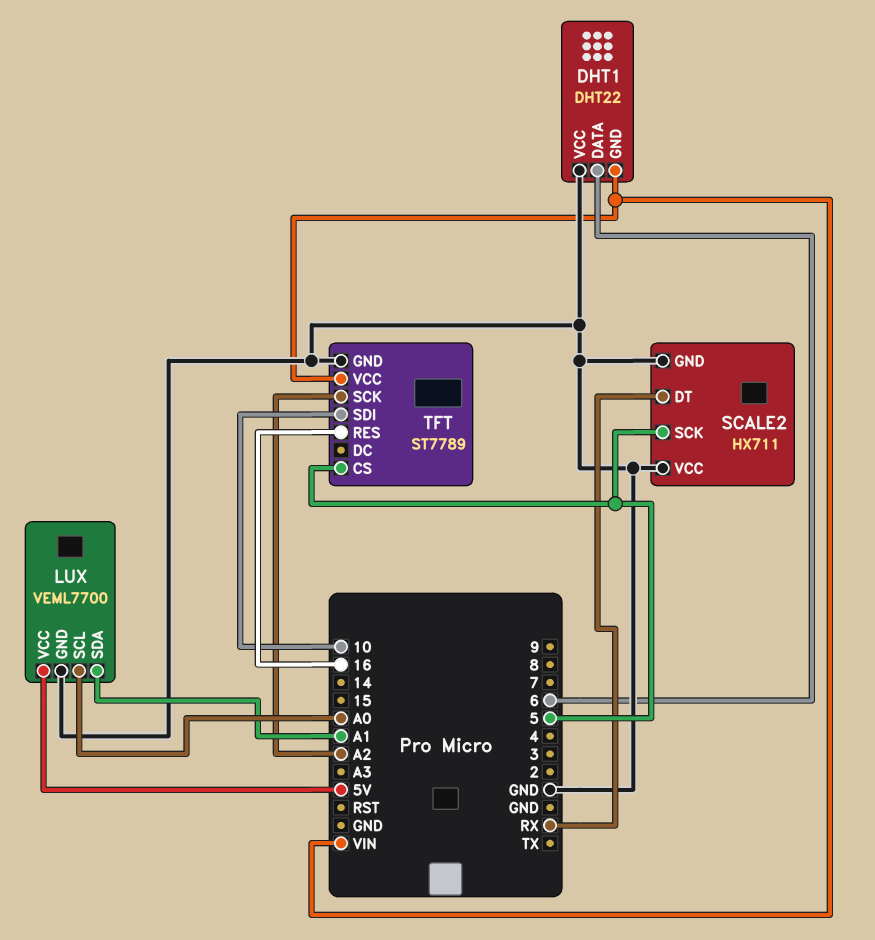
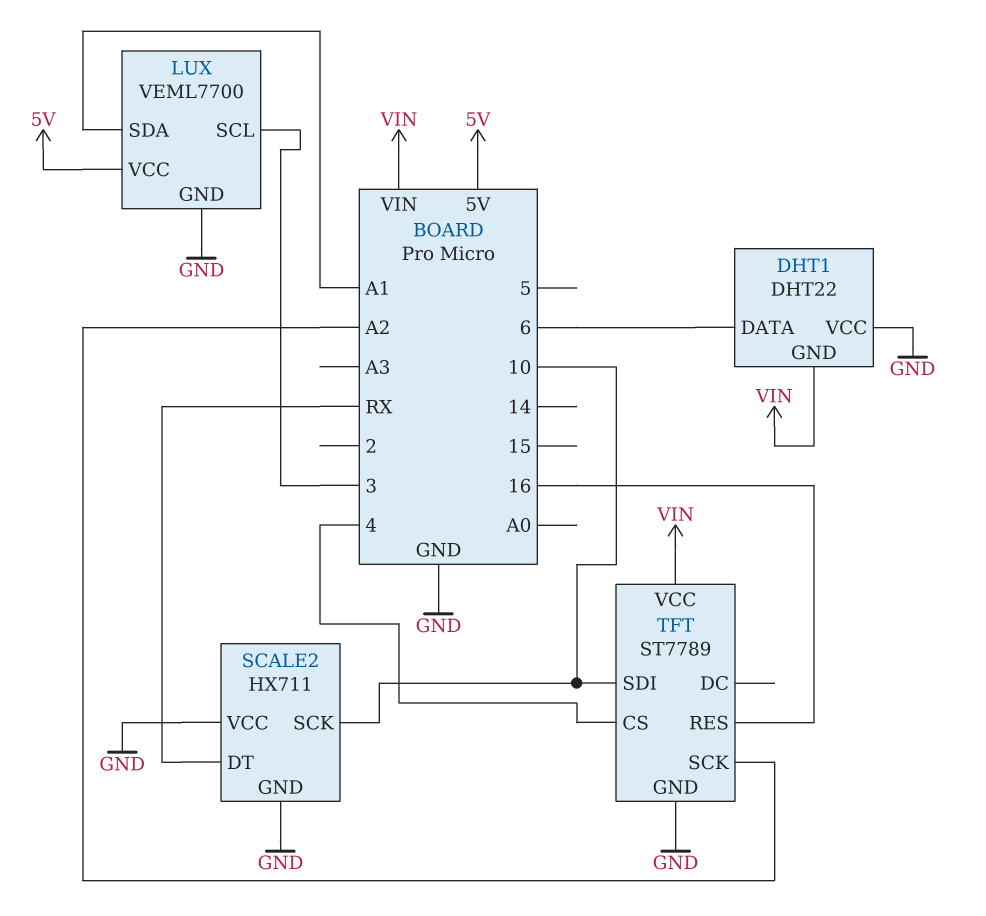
LUX pin SCL: A0 -> 3
SCALE2 pin SCK: 5 -> 10
TFT pin CS: 5 -> 4

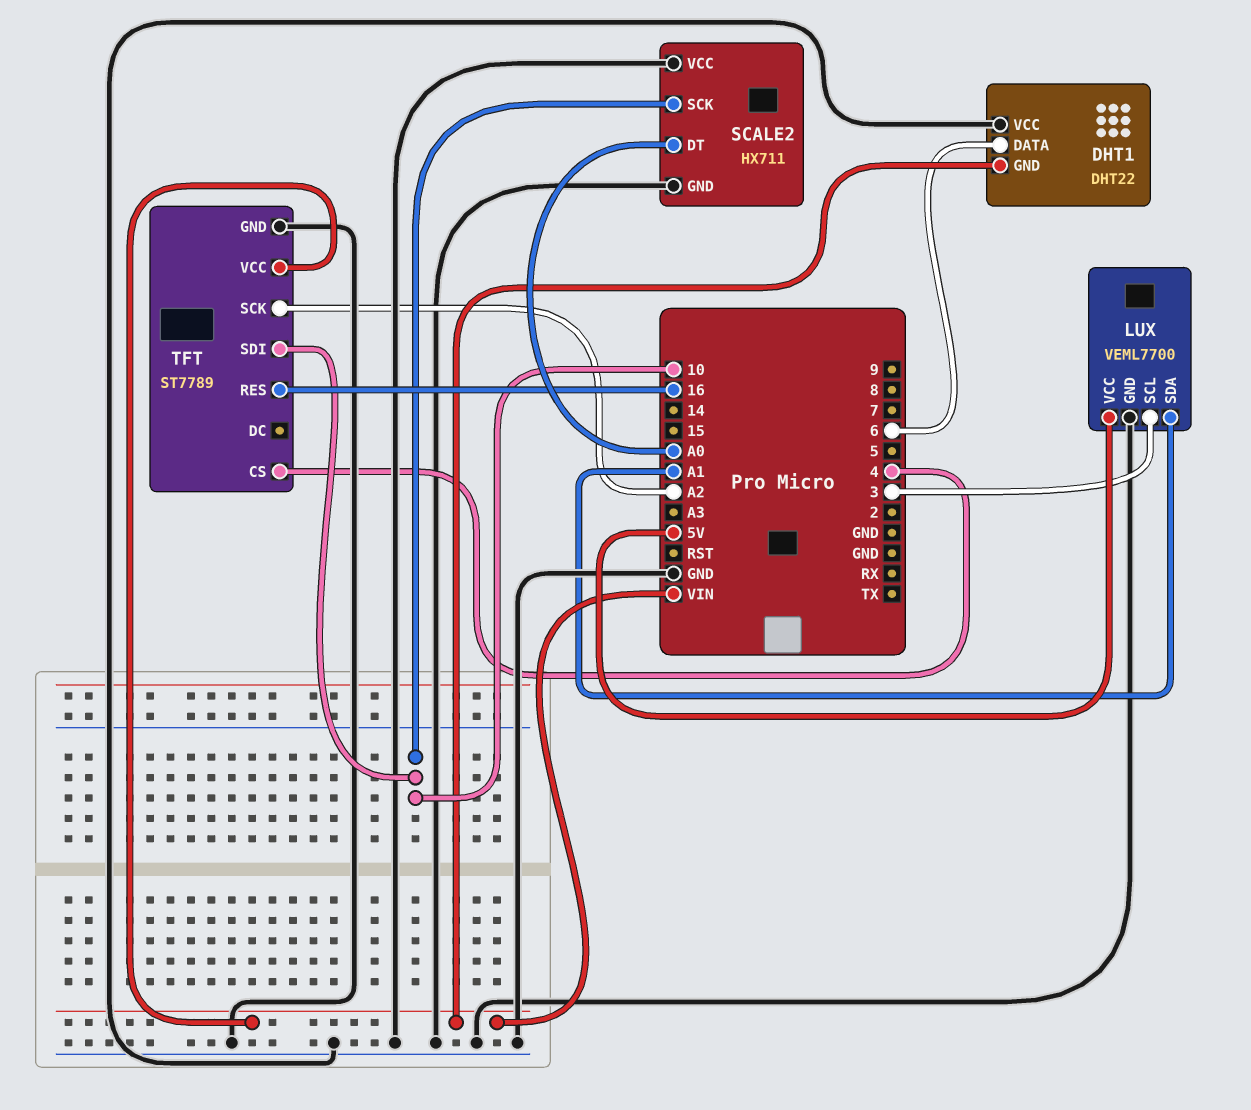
SCALE2 pin DT: RX -> A0

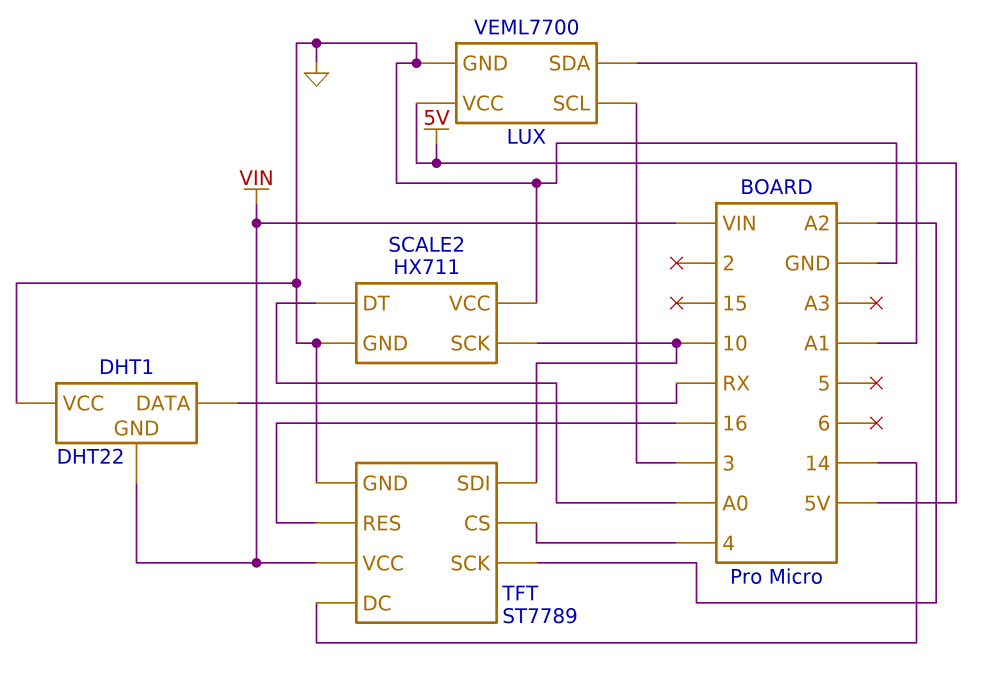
DHT1 pin DATA: 6 -> RX
TFT pin DC: none -> 14

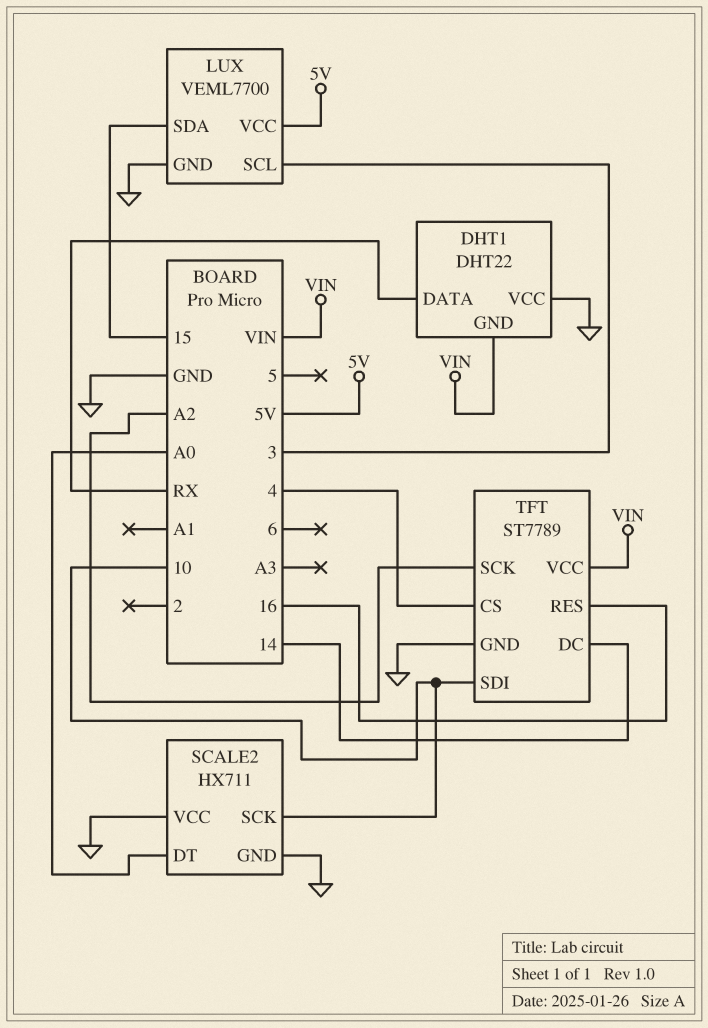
LUX pin SDA: A1 -> 15

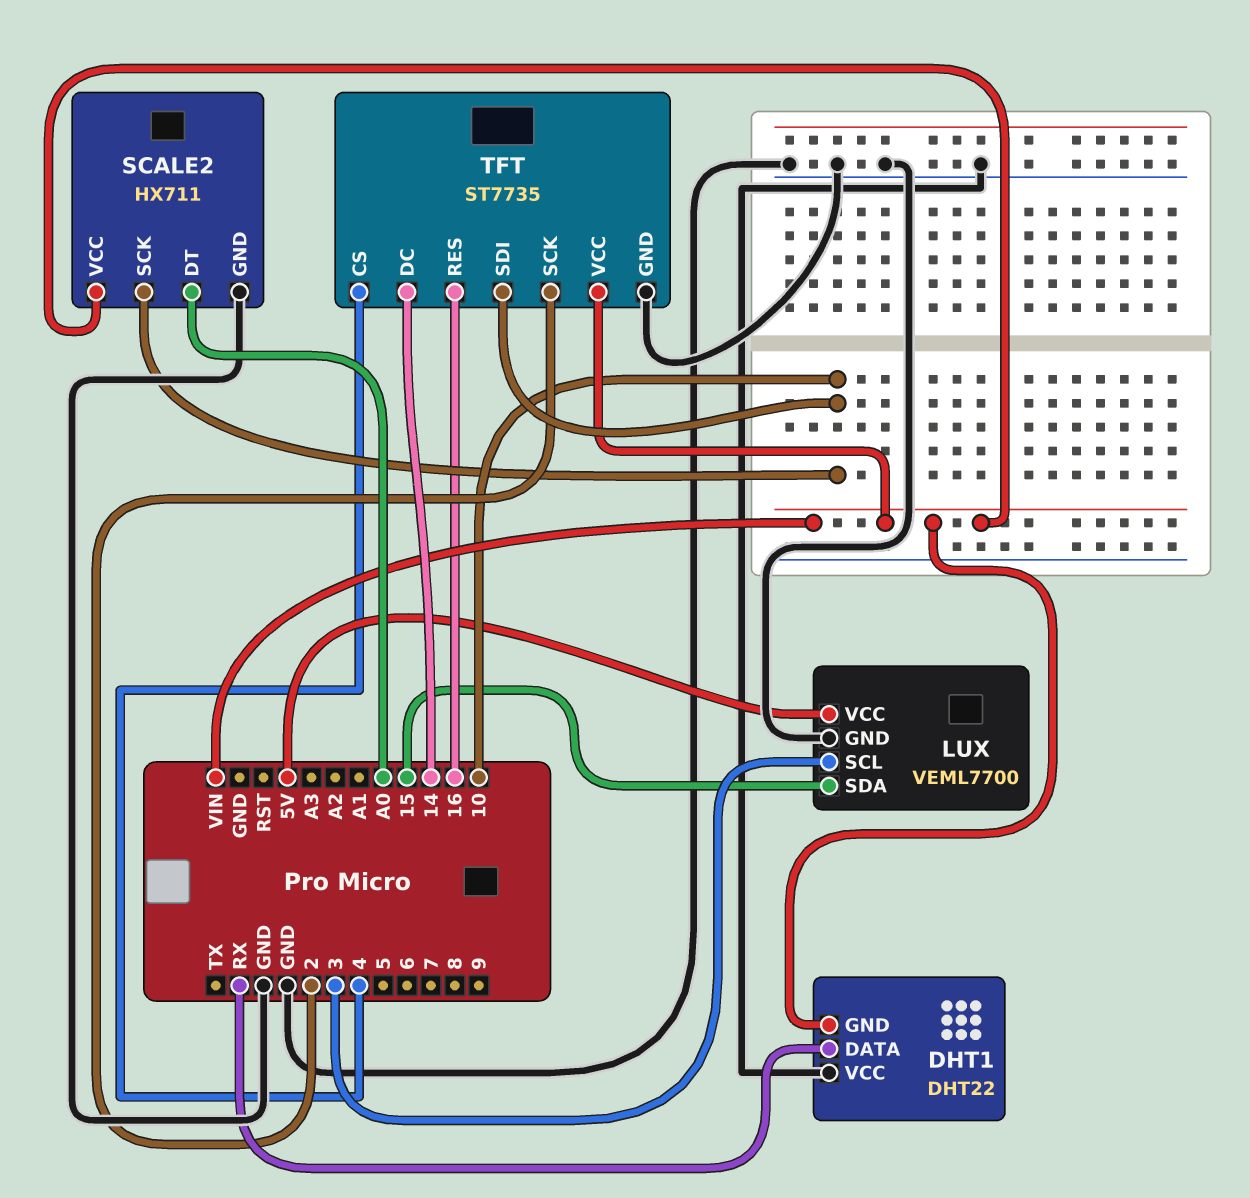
SCALE2 pin VCC: GND -> VIN
TFT: ST7789 -> ST7735
TFT pin SCK: A2 -> 2

